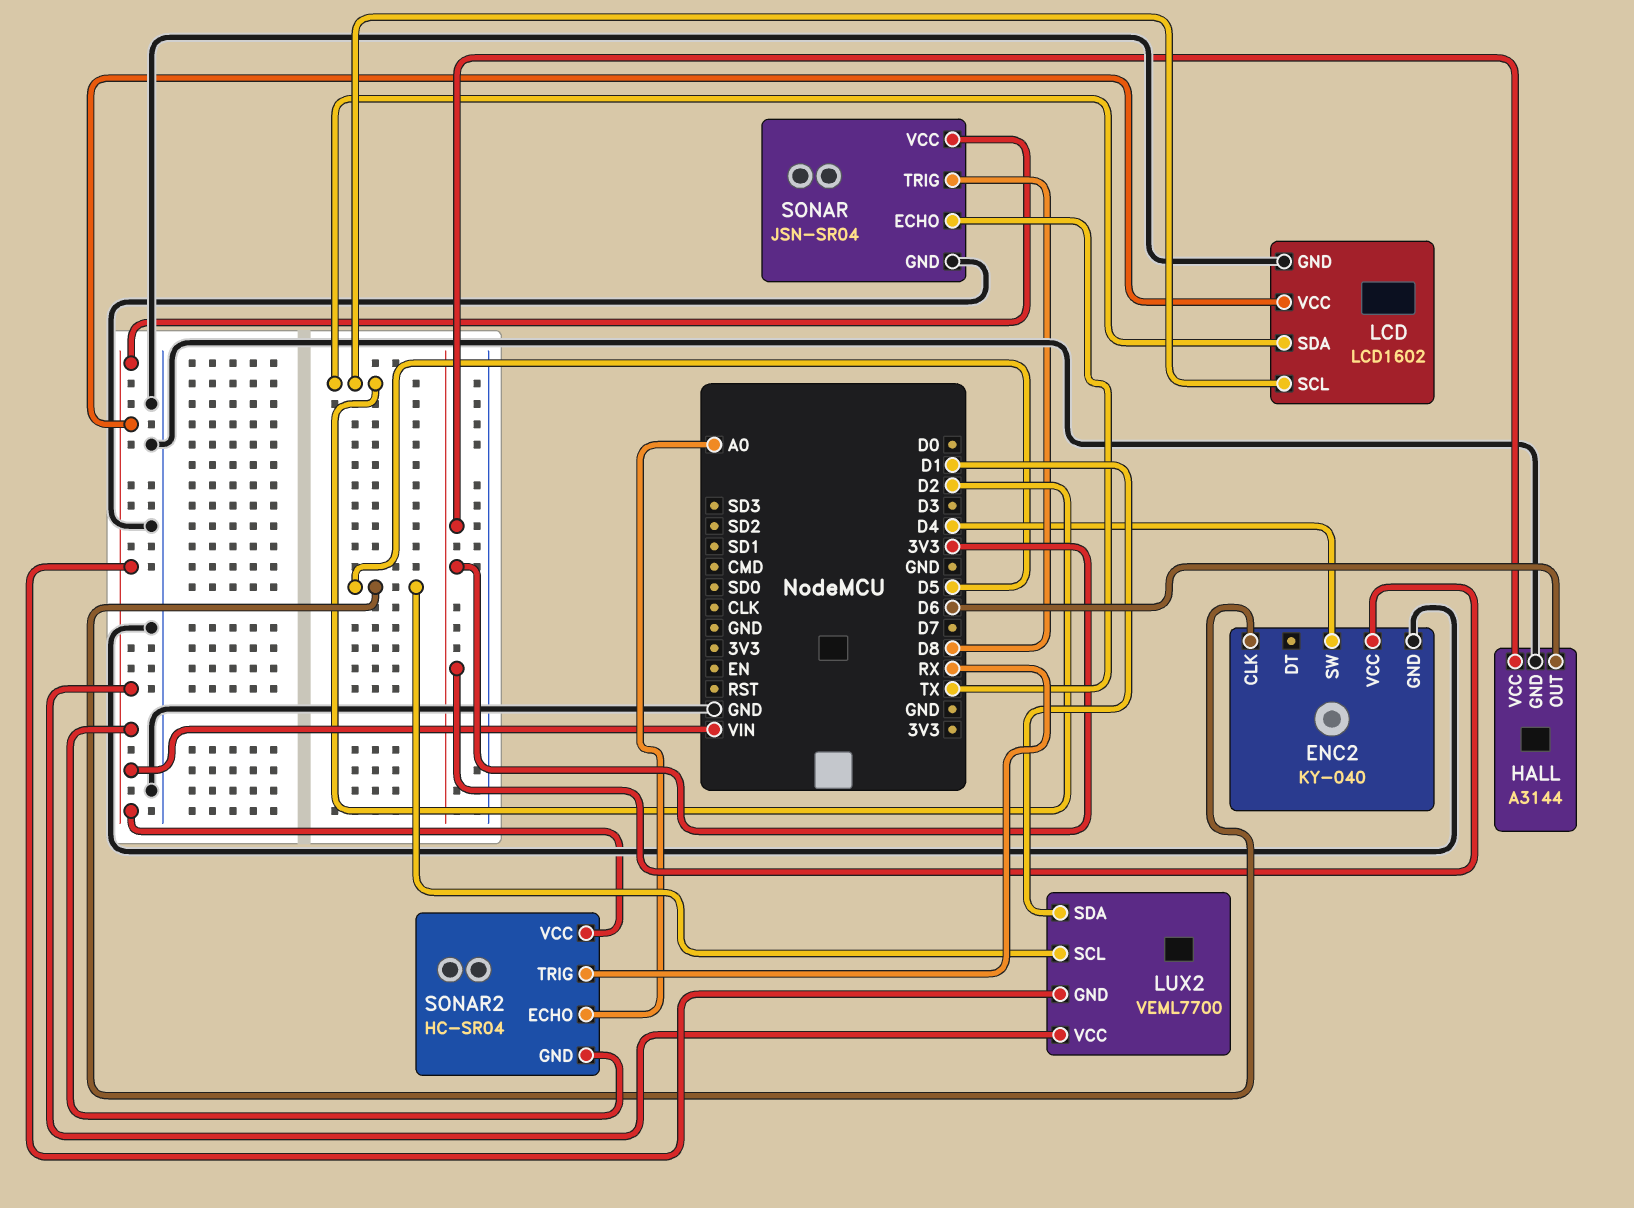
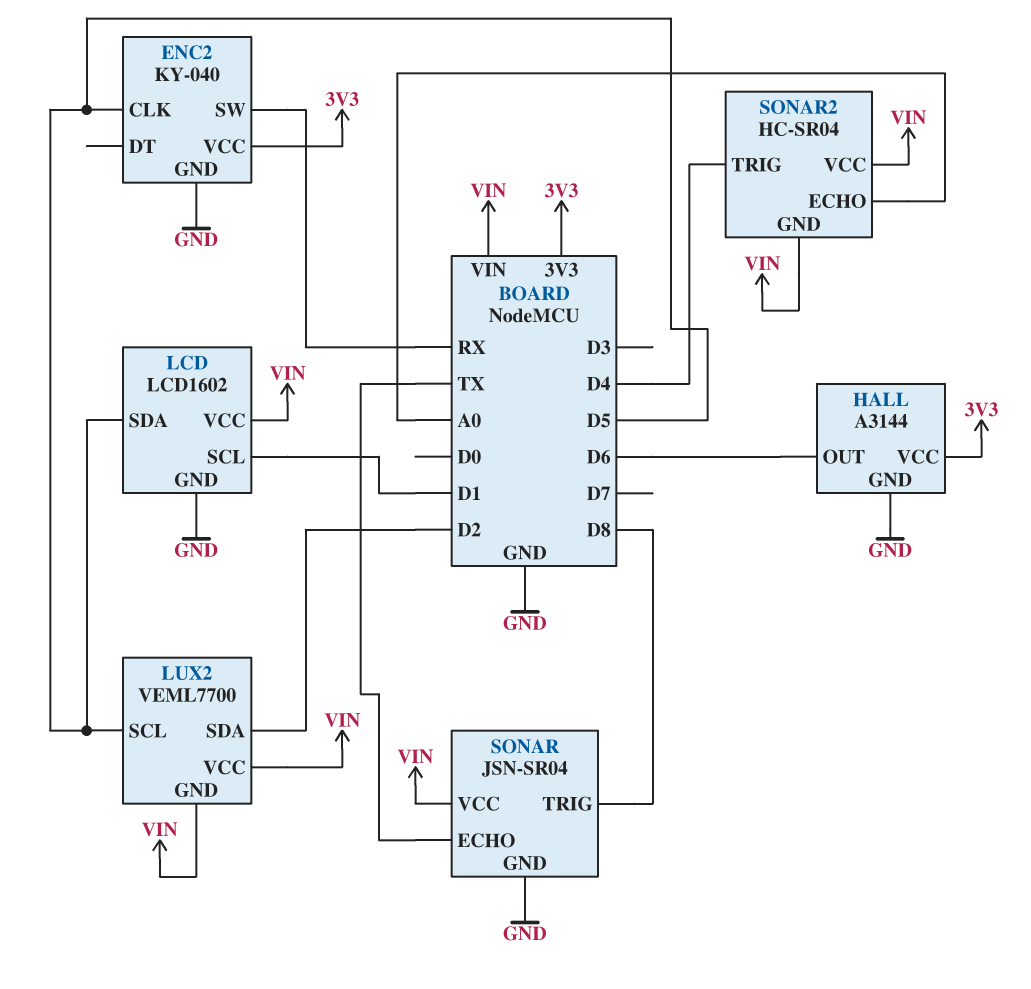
ENC2 pin SW: D4 -> RX
LCD pin SCL: D2 -> D1
LCD pin SDA: D2 -> D5
LUX2 pin SDA: D1 -> D2
SONAR2 pin TRIG: RX -> D4

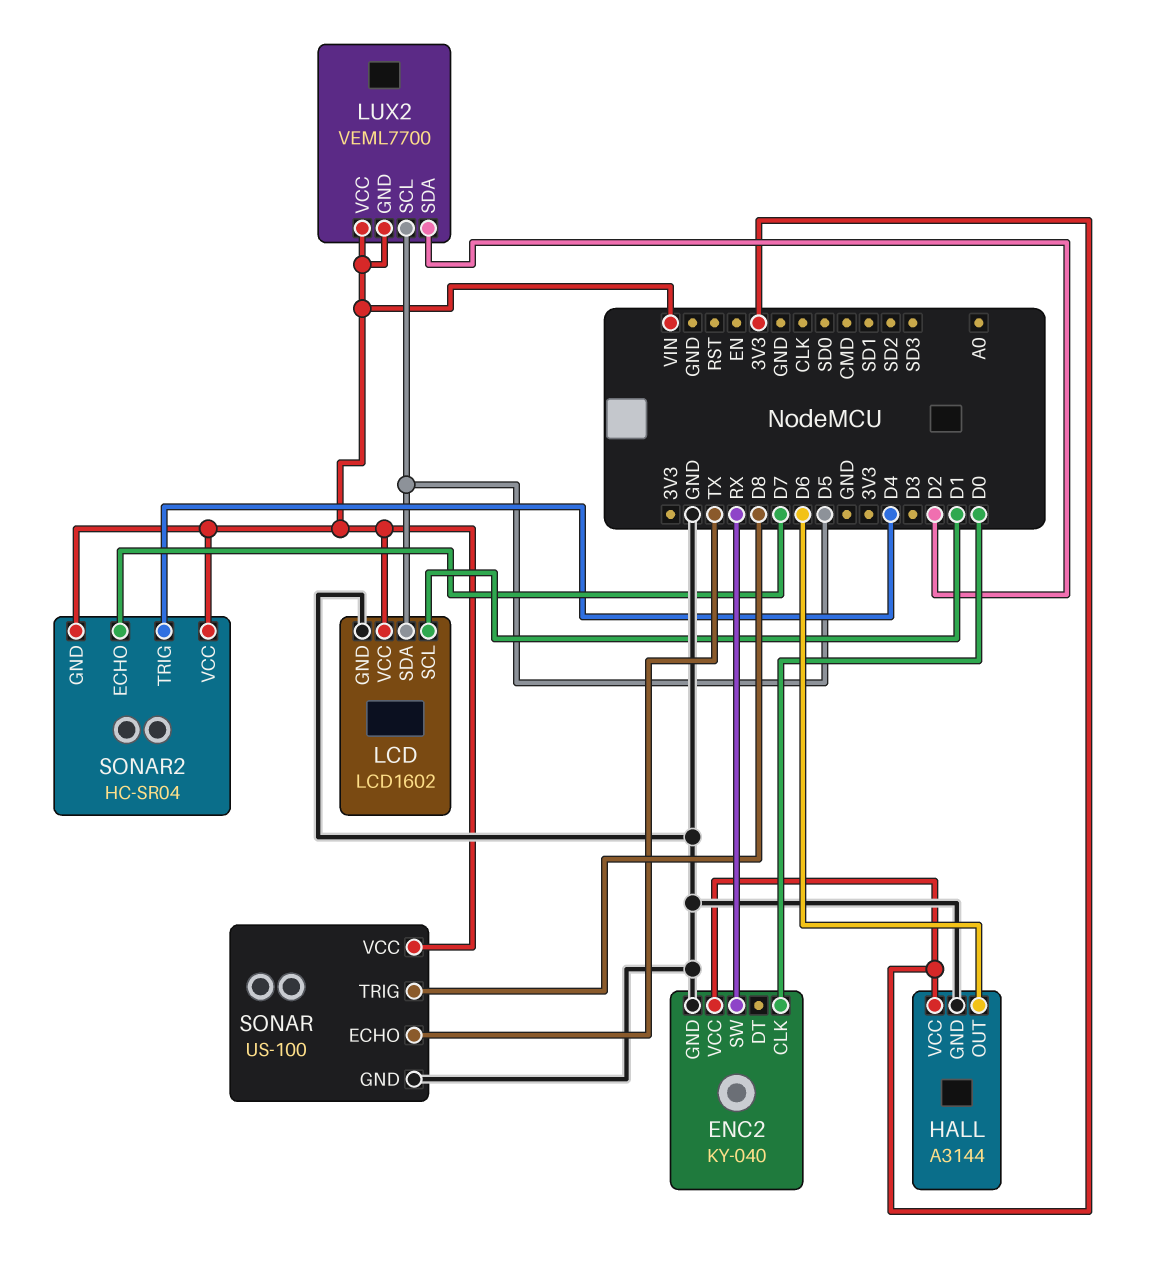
ENC2 pin CLK: D5 -> D0
SONAR: JSN-SR04 -> US-100
SONAR2 pin ECHO: A0 -> D7

